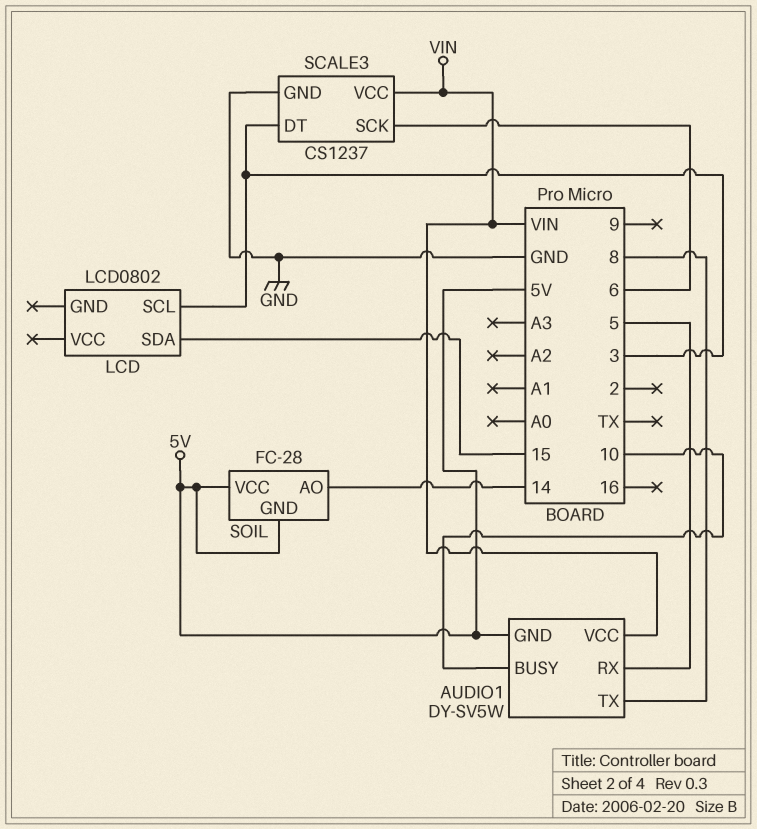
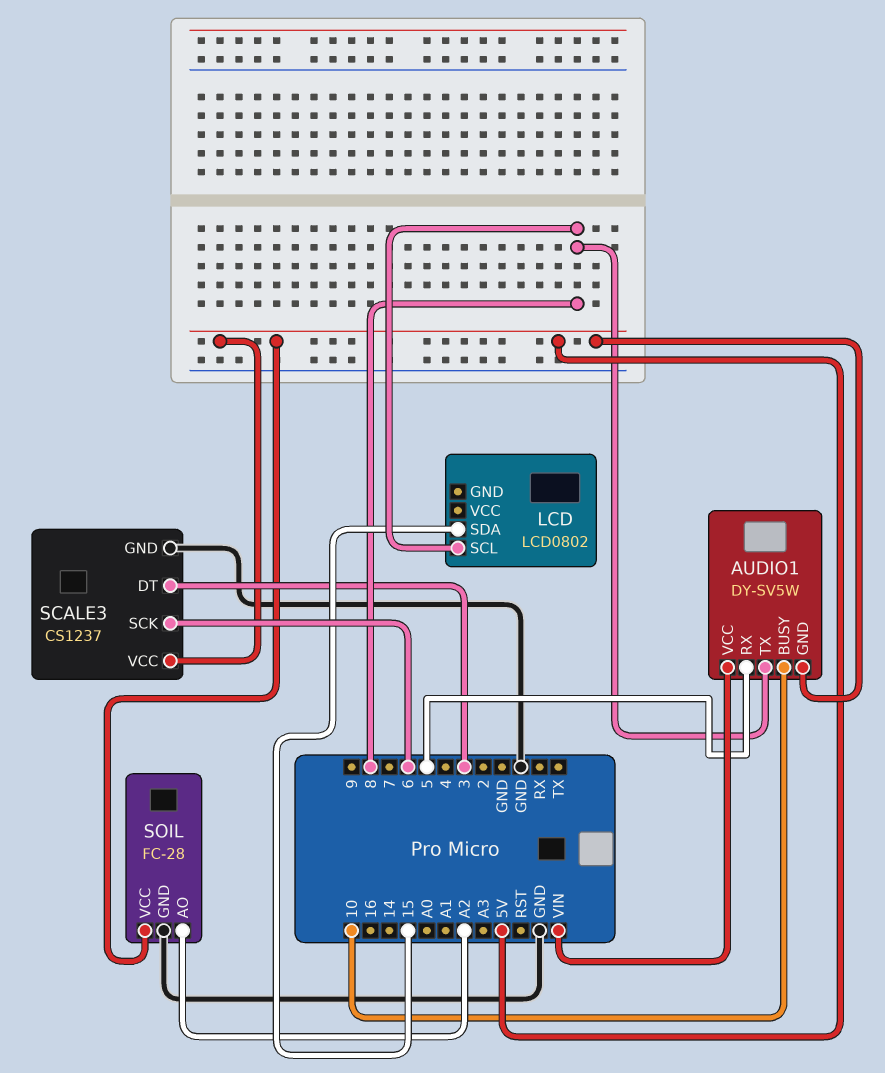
LCD pin SCL: 3 -> 8
SCALE3 pin VCC: VIN -> 5V
SOIL pin AO: 14 -> A2
SOIL pin GND: 5V -> GND

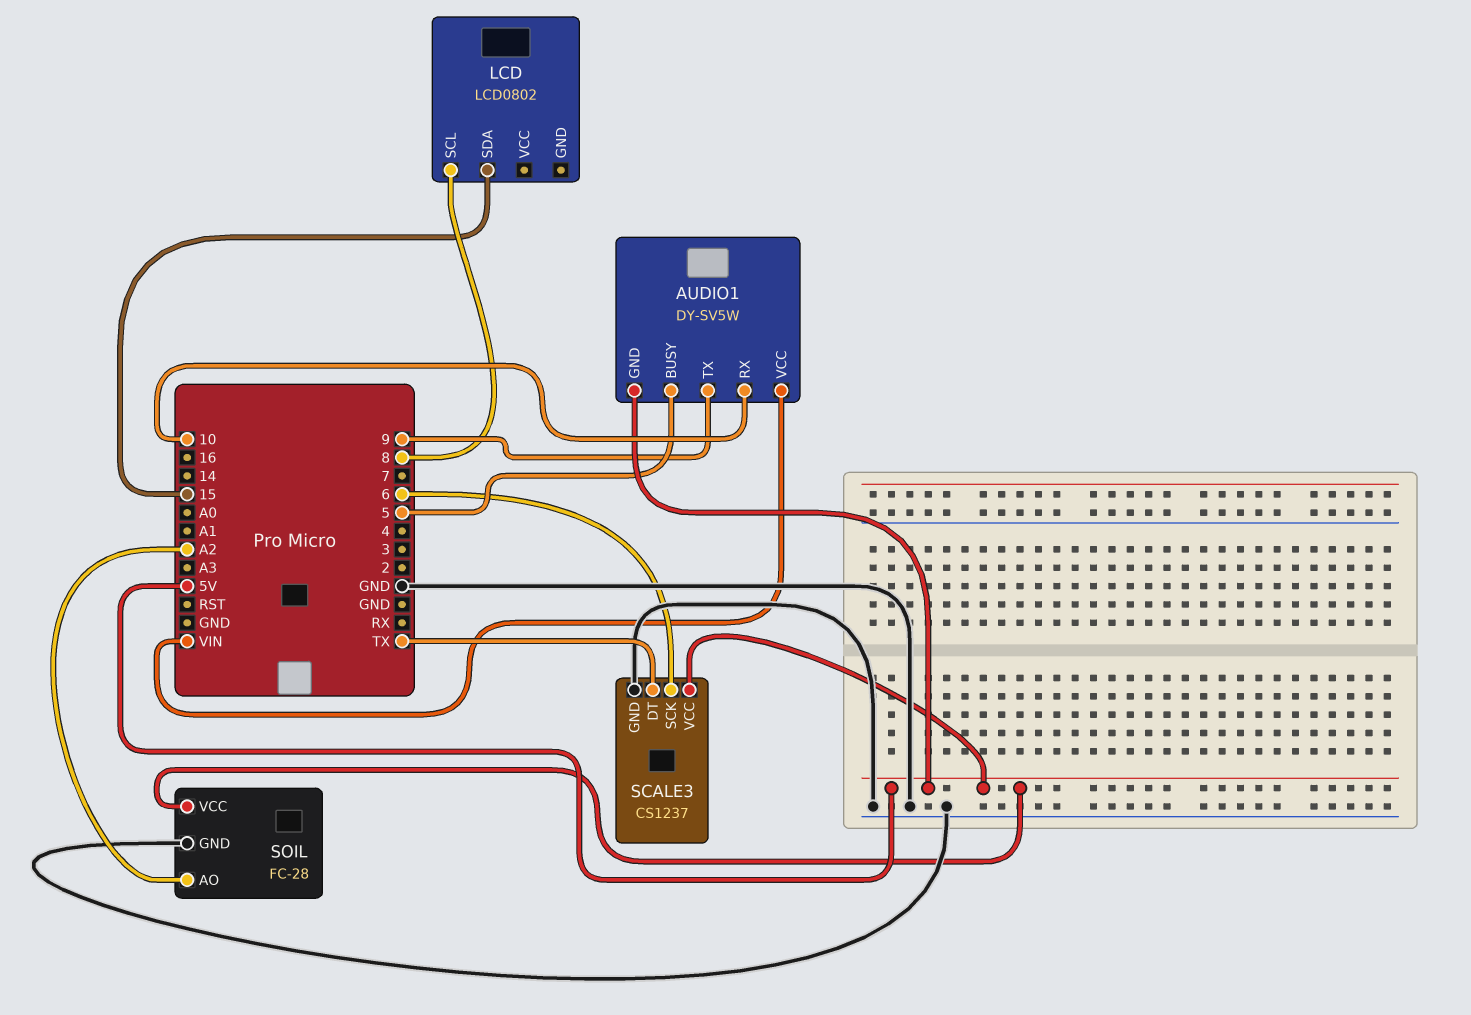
AUDIO1 pin BUSY: 10 -> 5
AUDIO1 pin RX: 5 -> 10
AUDIO1 pin TX: 8 -> 9
SCALE3 pin DT: 3 -> TX

